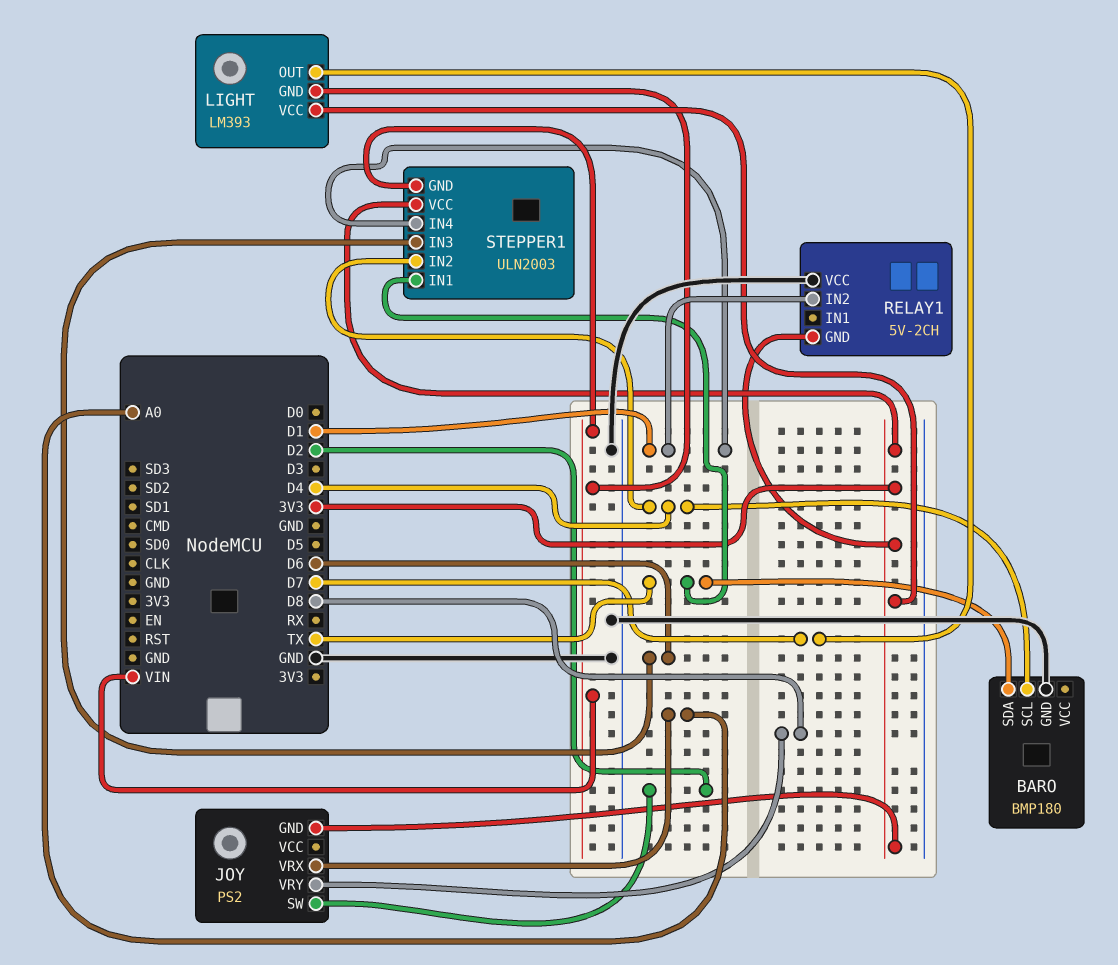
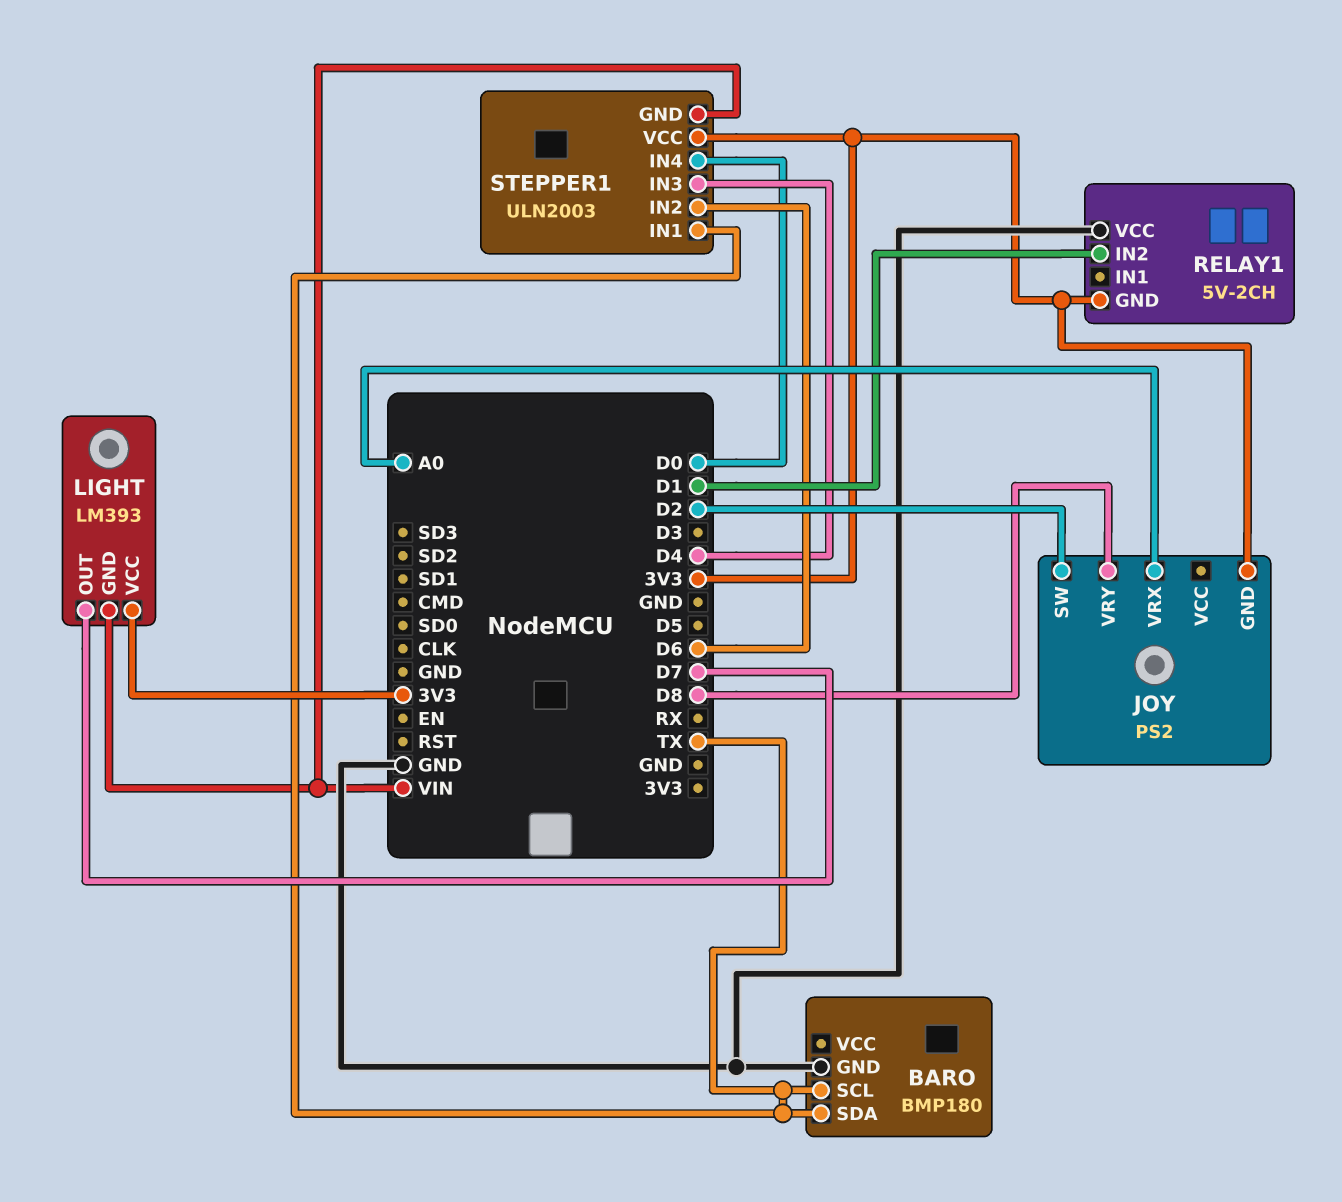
BARO pin SCL: D4 -> TX
STEPPER1 pin IN2: D4 -> D6
STEPPER1 pin IN3: D6 -> D4
STEPPER1 pin IN4: D1 -> D0

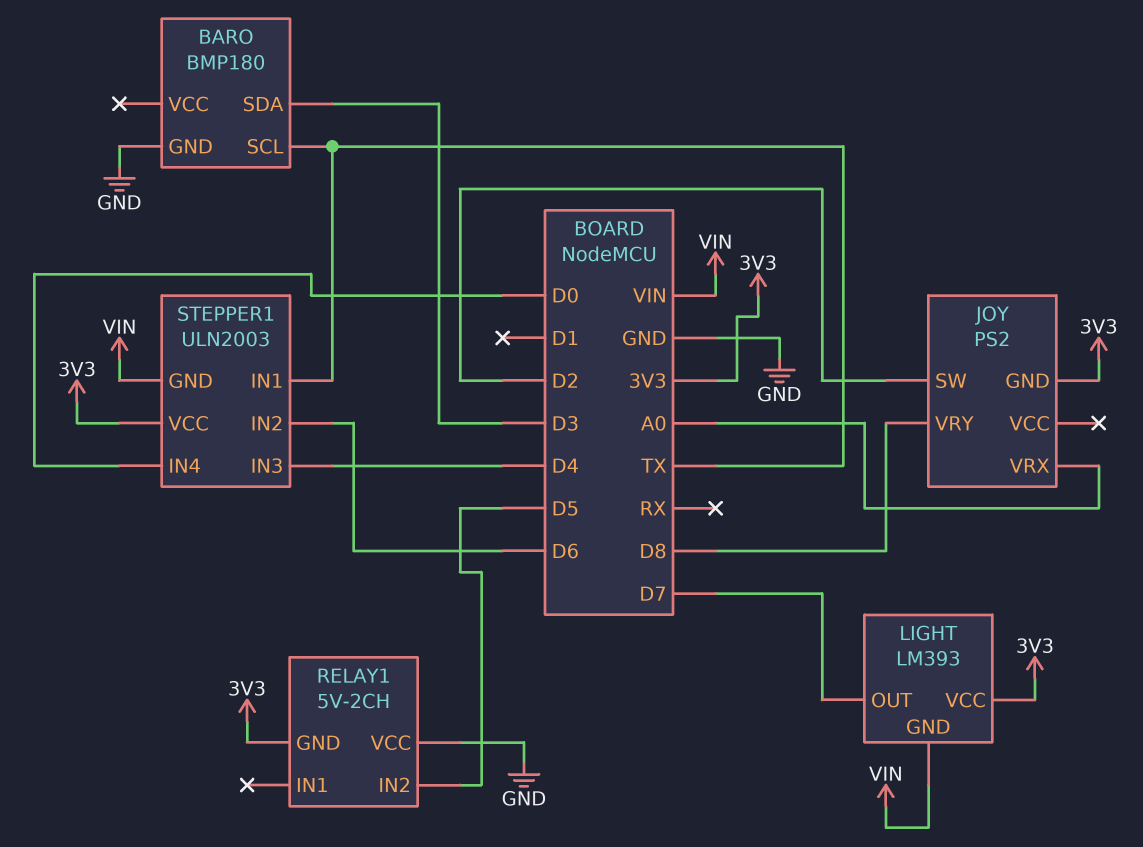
BARO pin SDA: TX -> D3
RELAY1 pin IN2: D1 -> D5

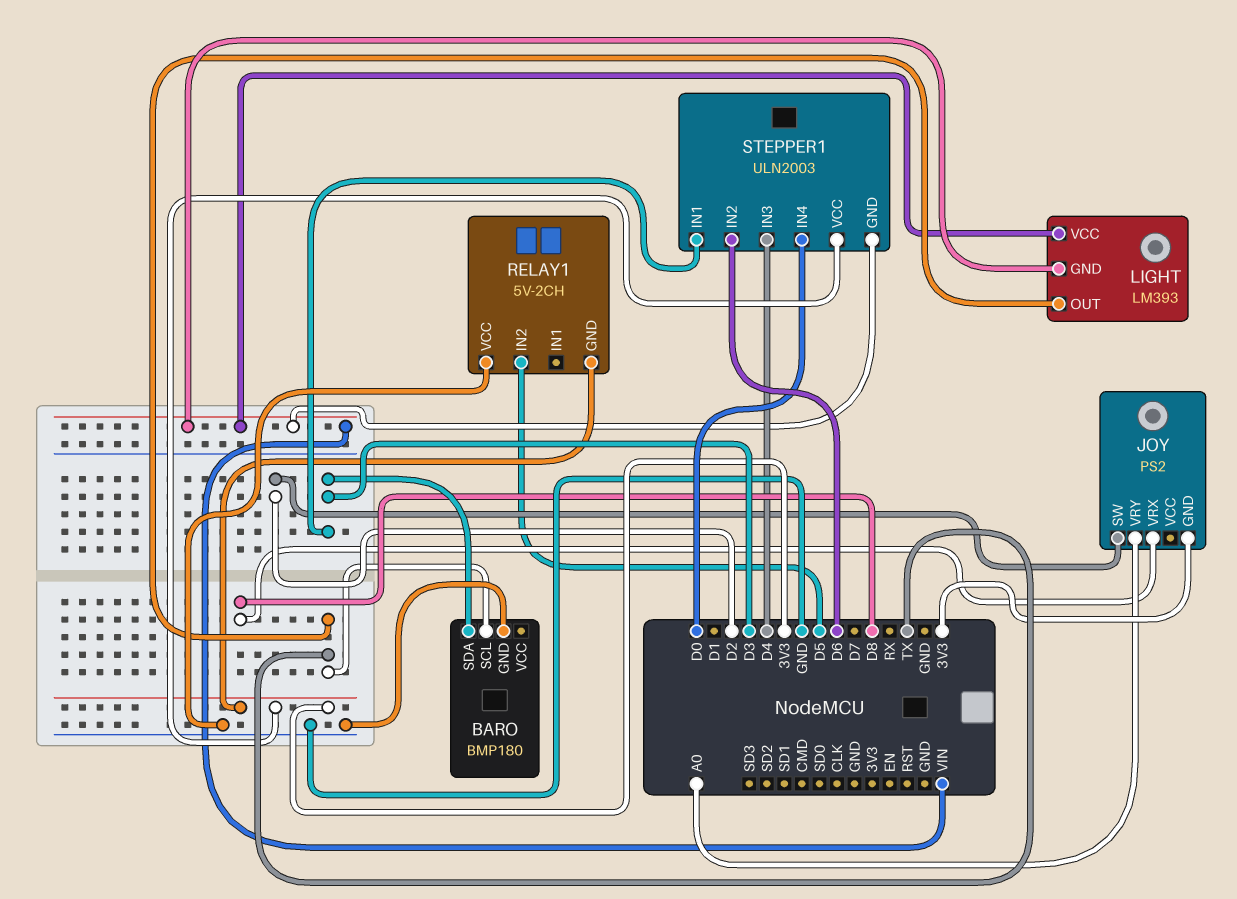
JOY pin VRX: A0 -> D8
JOY pin VRY: D8 -> A0
LIGHT pin OUT: D7 -> TX
LIGHT pin VCC: 3V3 -> VIN
STEPPER1 pin IN1: TX -> D3

